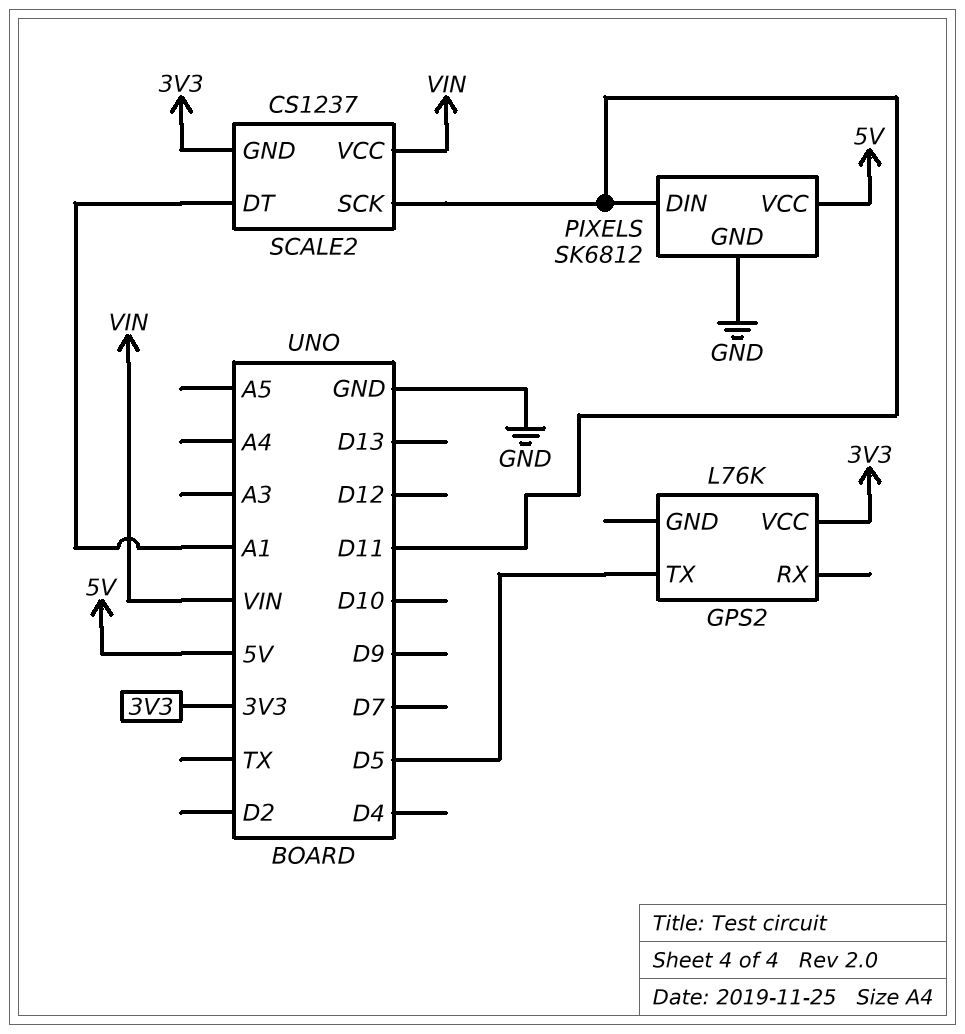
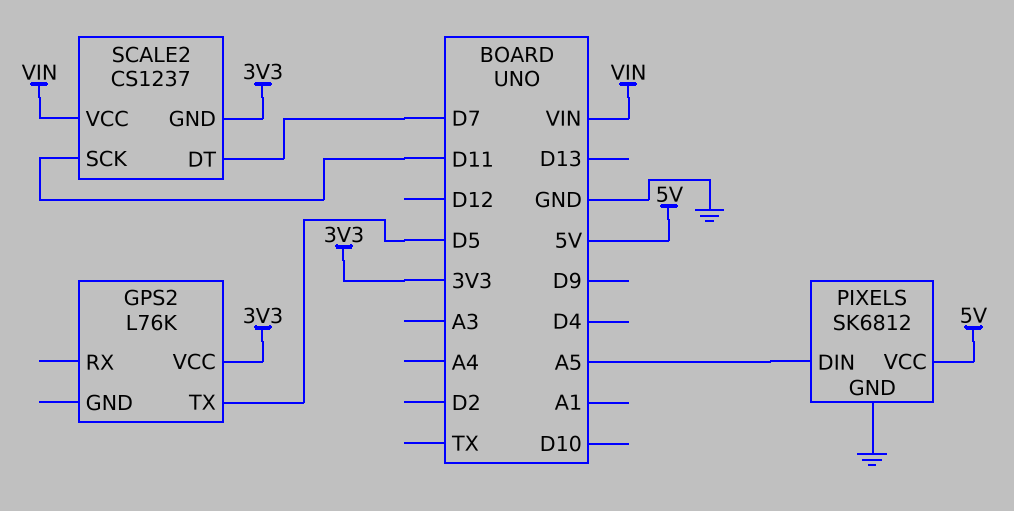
PIXELS pin DIN: D11 -> A5
SCALE2 pin DT: A1 -> D7

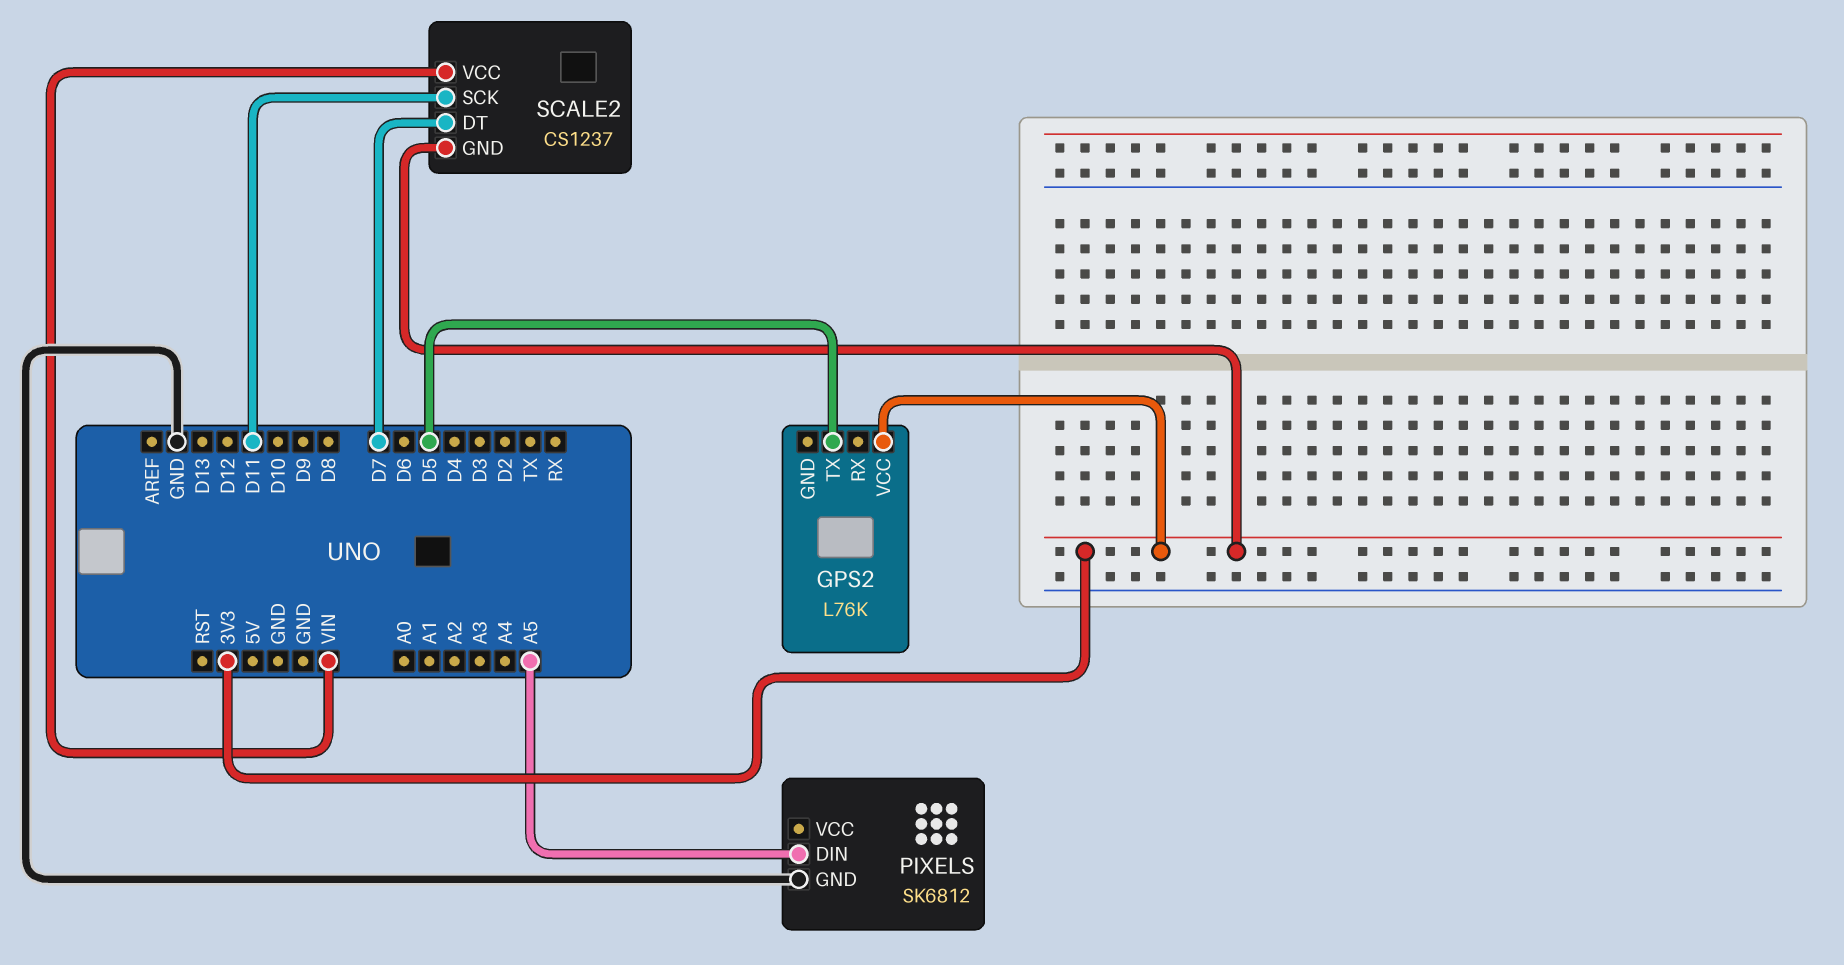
PIXELS pin VCC: 5V -> none

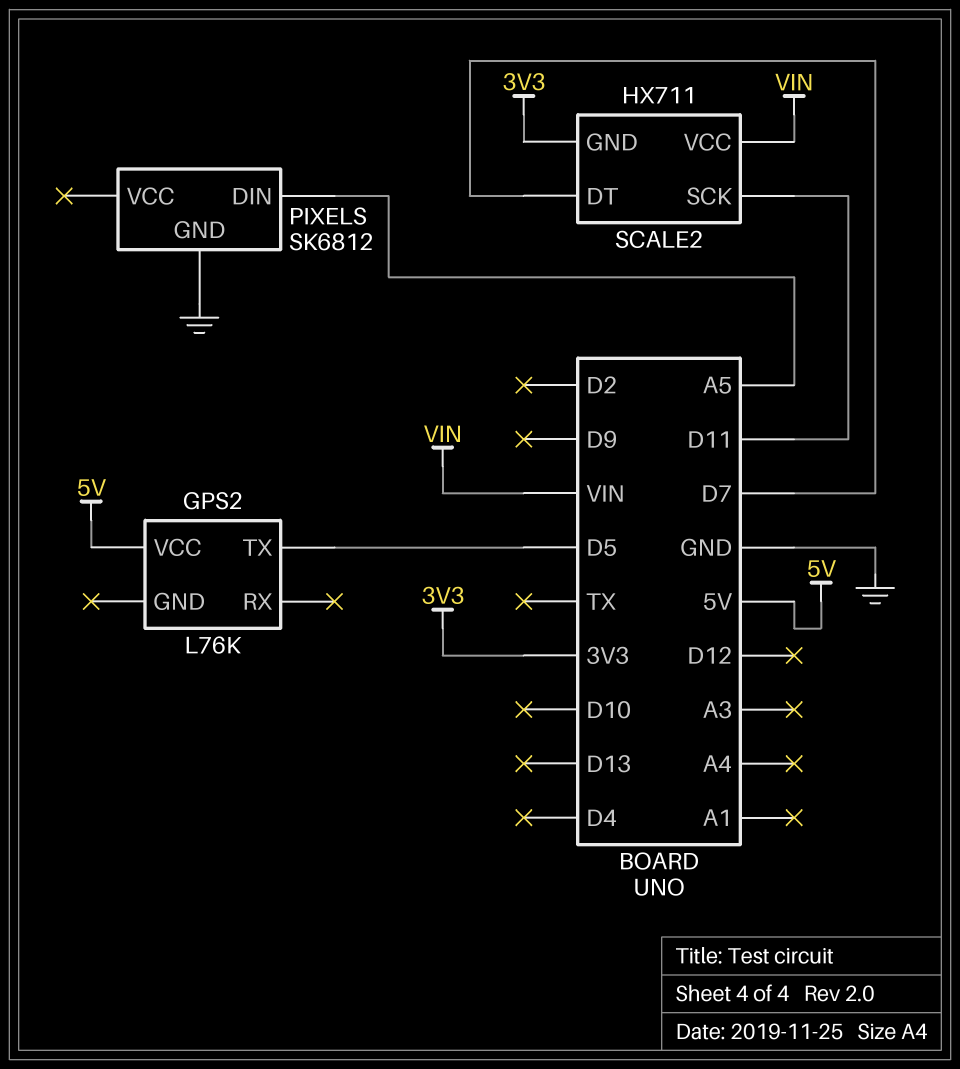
GPS2 pin VCC: 3V3 -> 5V
SCALE2: CS1237 -> HX711

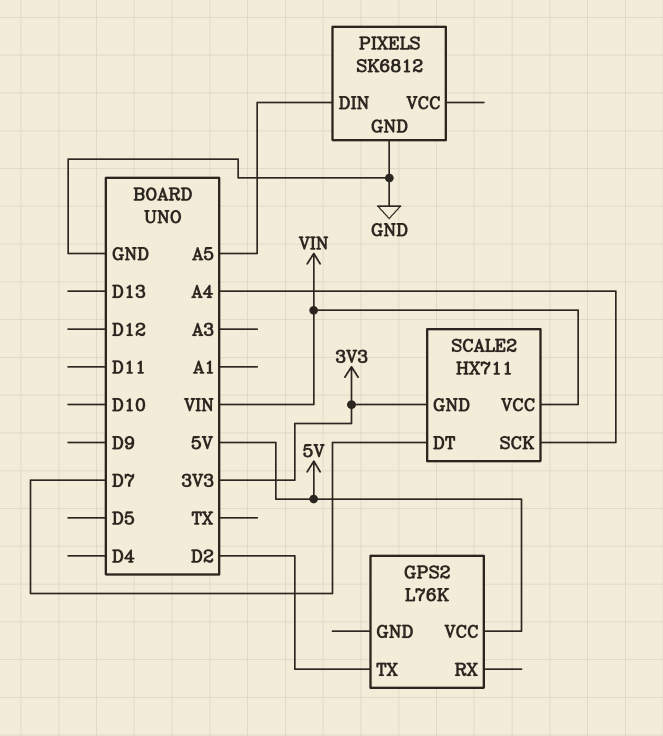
GPS2 pin TX: D5 -> D2
SCALE2 pin SCK: D11 -> A4

